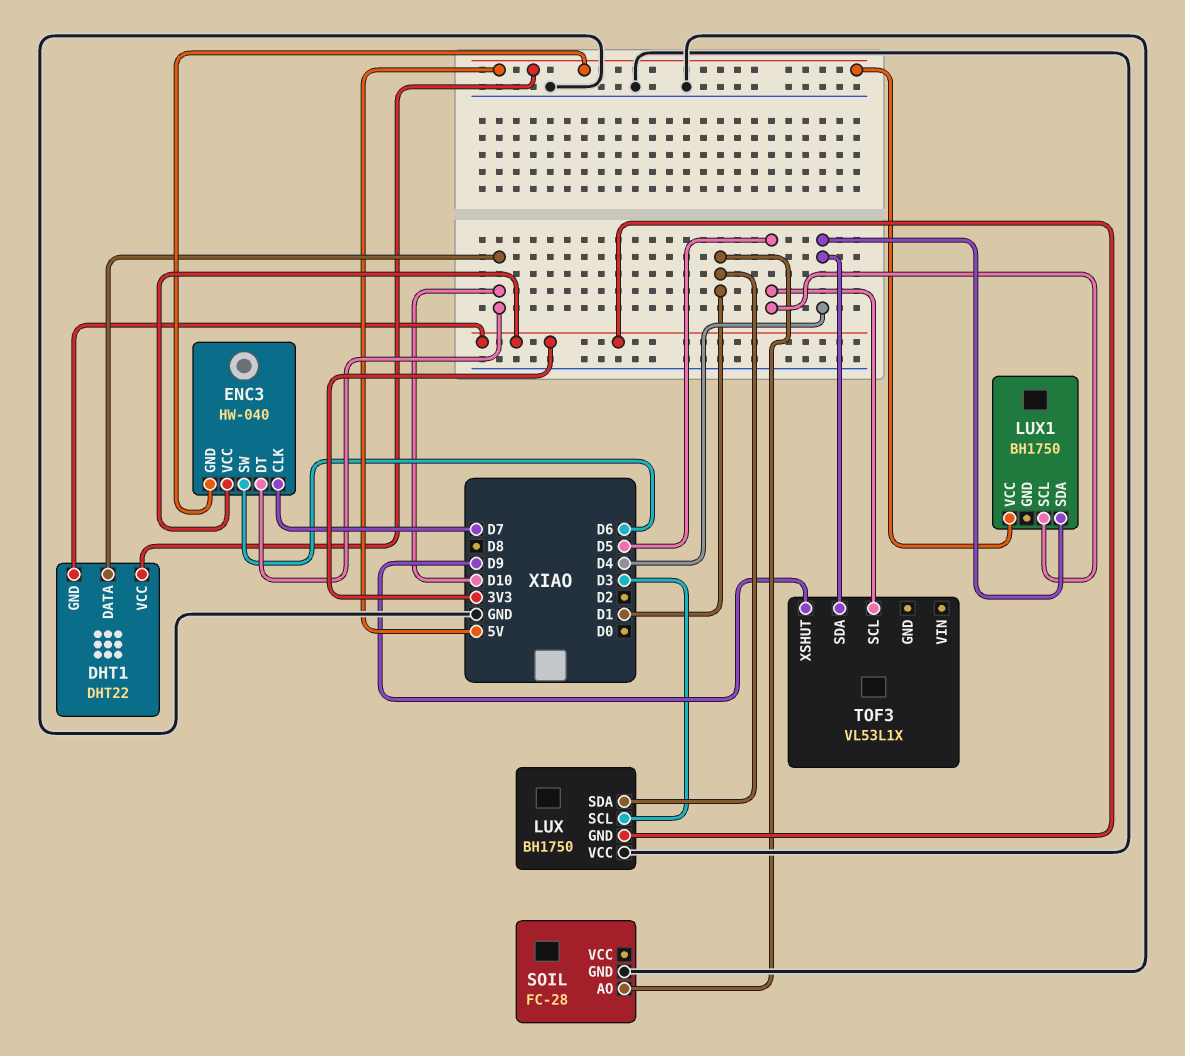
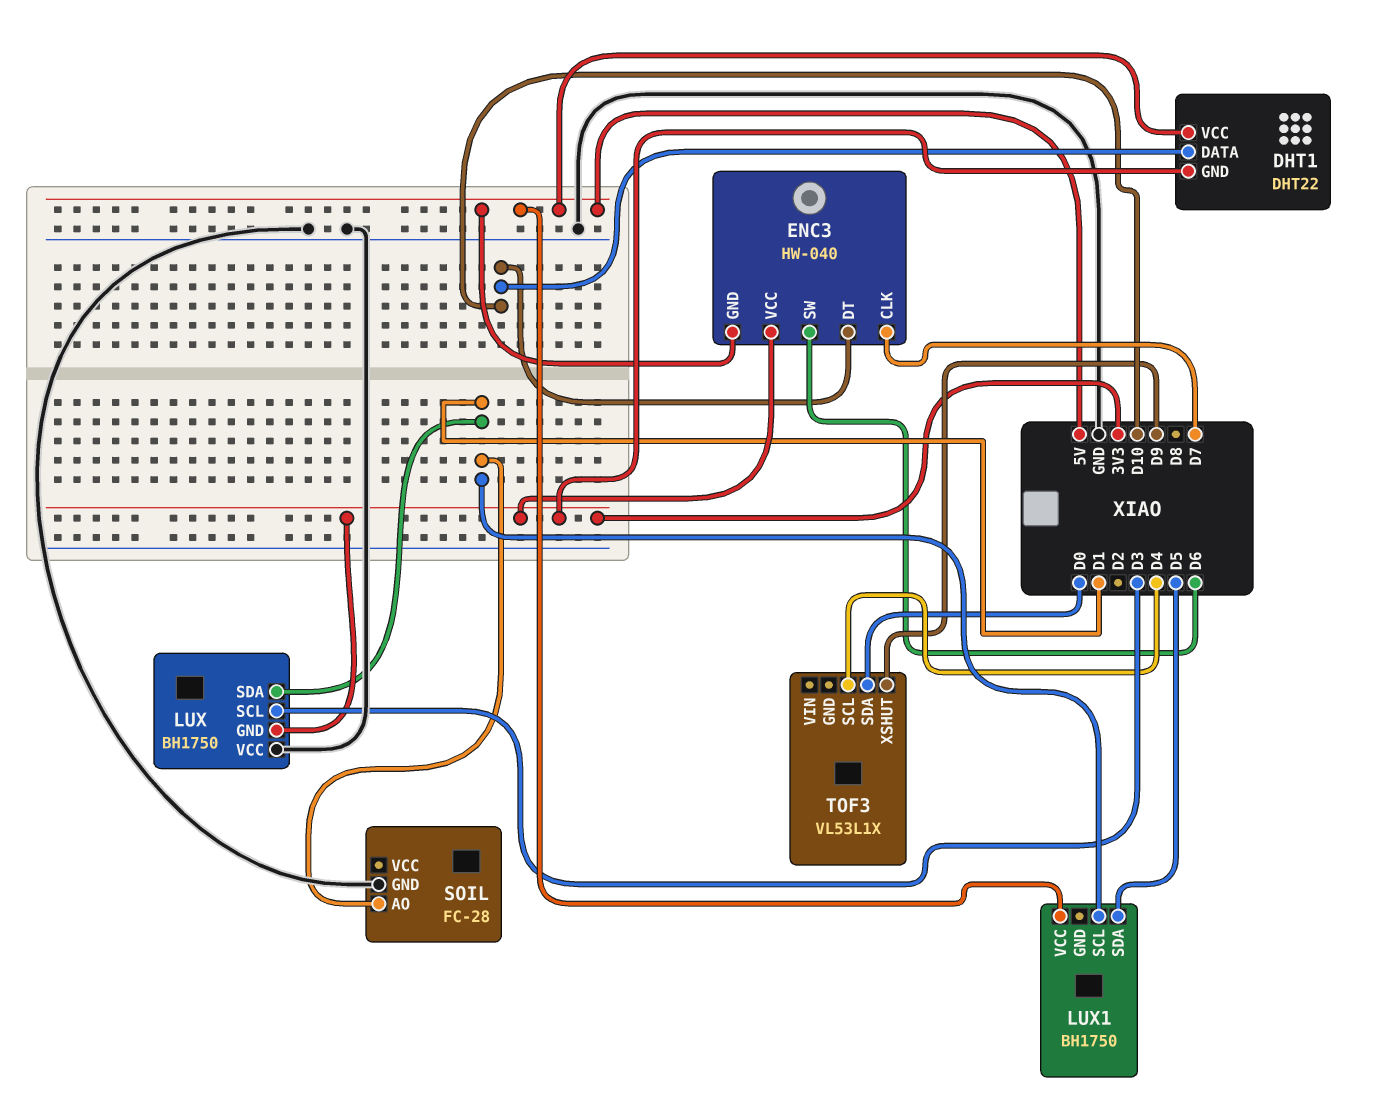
LUX1 pin SCL: D5 -> D1
LUX1 pin SDA: D4 -> D5
TOF3 pin SCL: D5 -> D4
TOF3 pin SDA: D4 -> D0

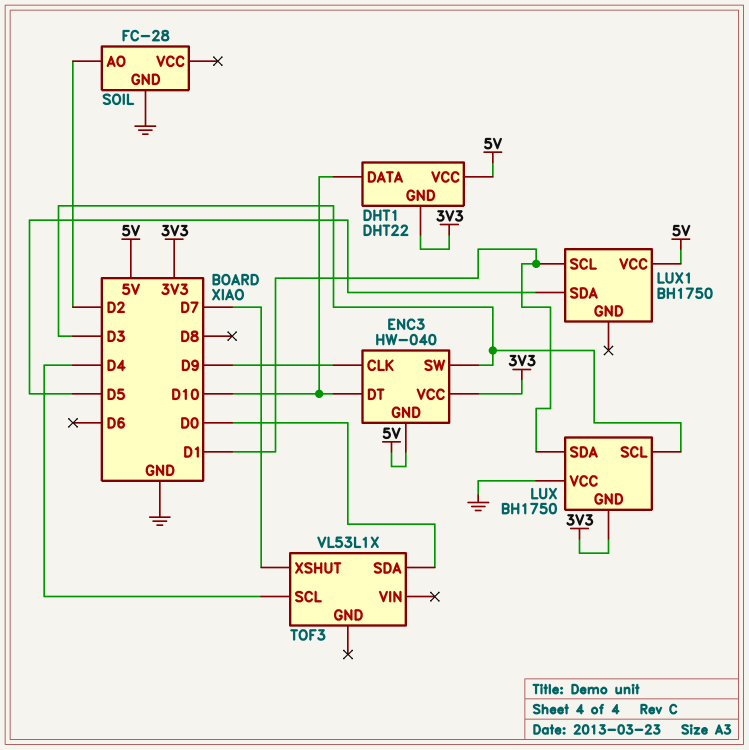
ENC3 pin CLK: D7 -> D9
ENC3 pin SW: D6 -> D3
SOIL pin AO: D1 -> D2
TOF3 pin XSHUT: D9 -> D7

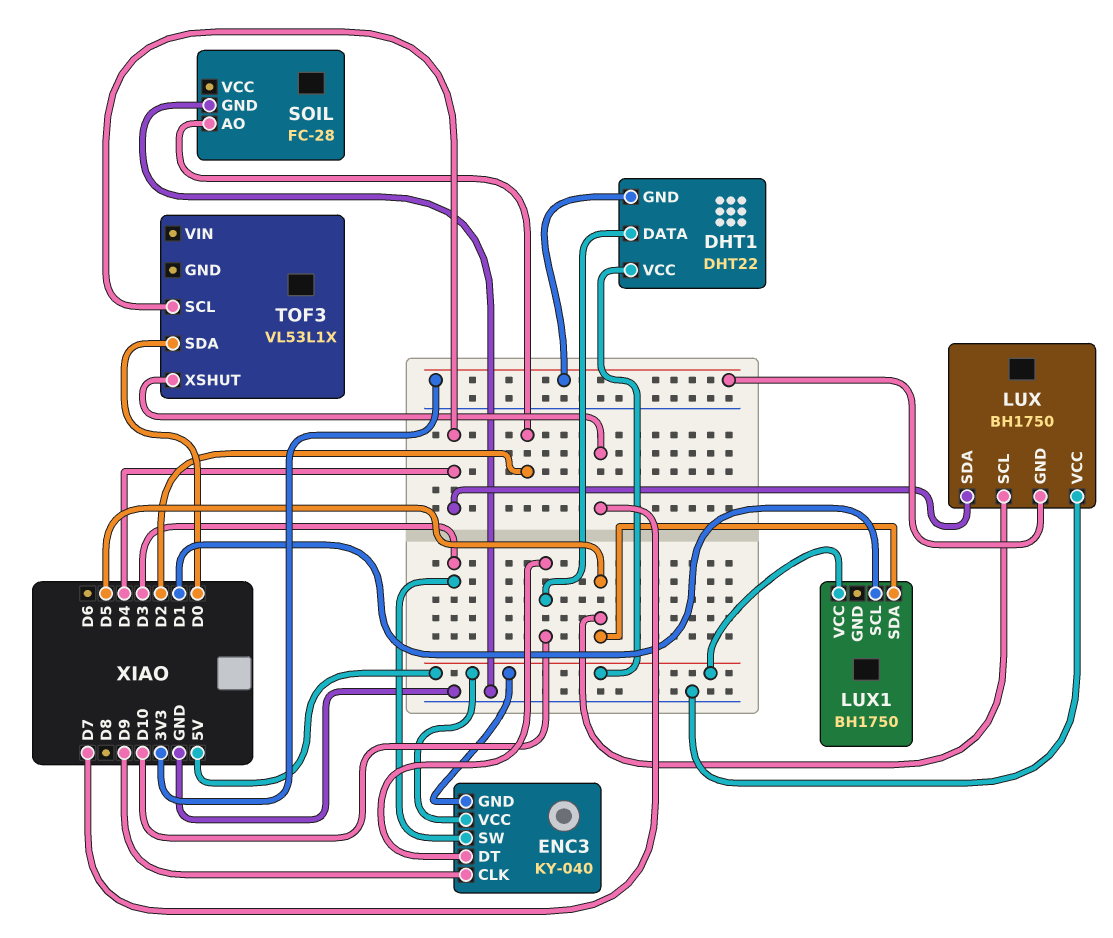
ENC3: HW-040 -> KY-040
ENC3 pin VCC: 3V3 -> 5V
LUX pin SCL: D3 -> D5
LUX pin SDA: D1 -> D4

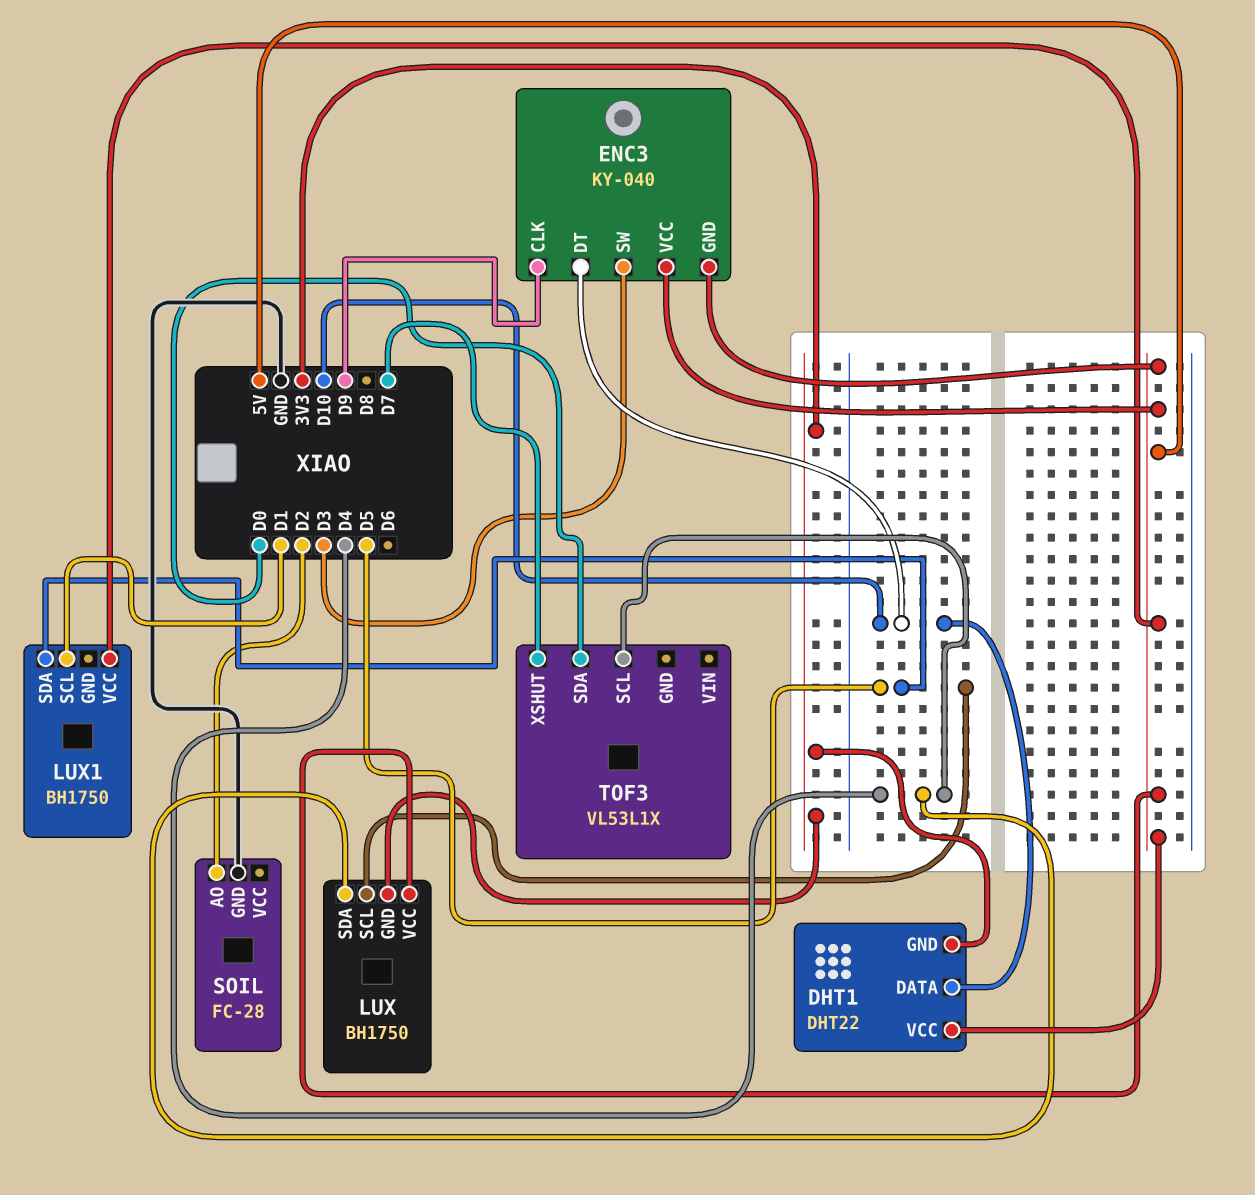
LUX pin VCC: GND -> 5V

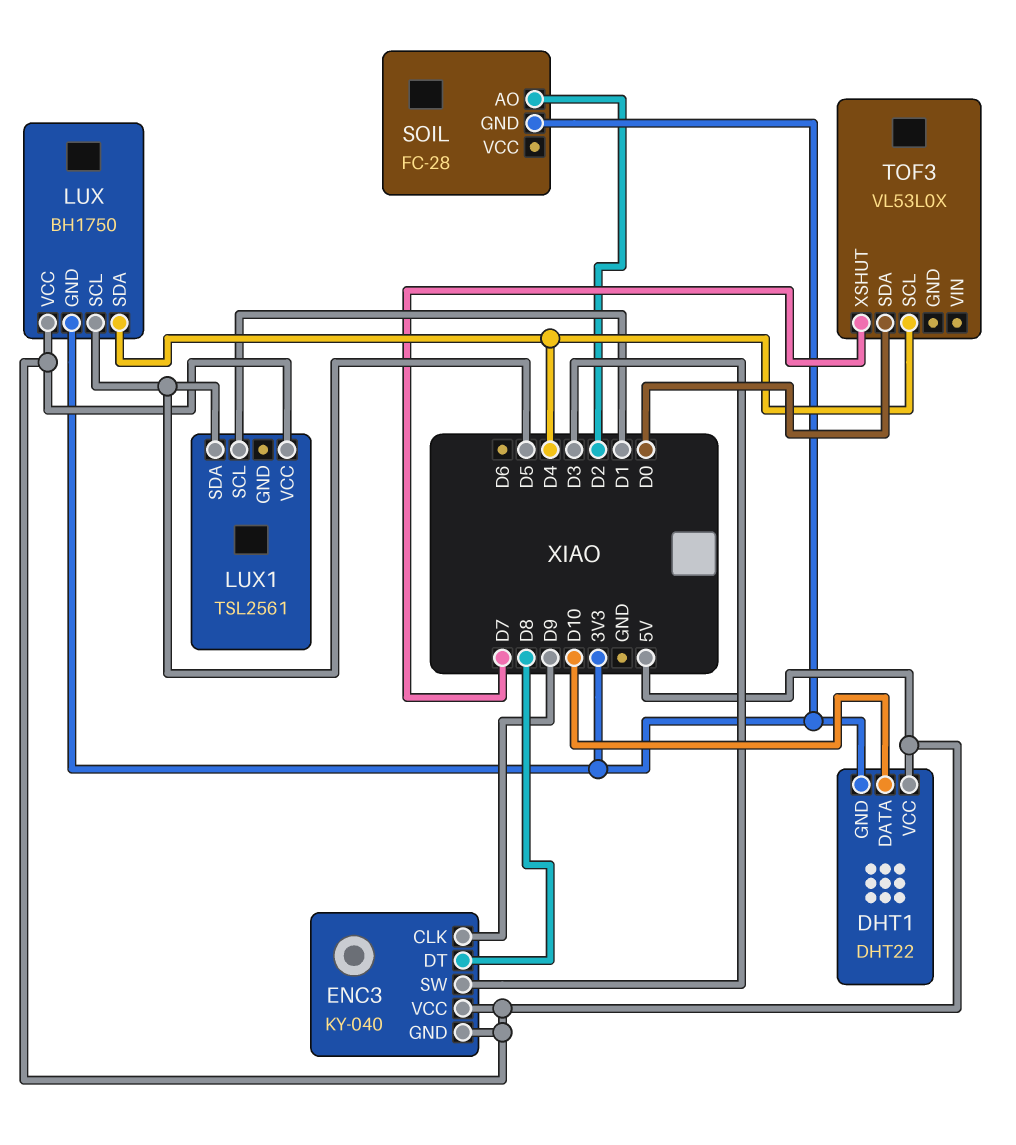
ENC3 pin DT: D10 -> D8
LUX1: BH1750 -> TSL2561
SOIL pin GND: GND -> 3V3
TOF3: VL53L1X -> VL53L0X

